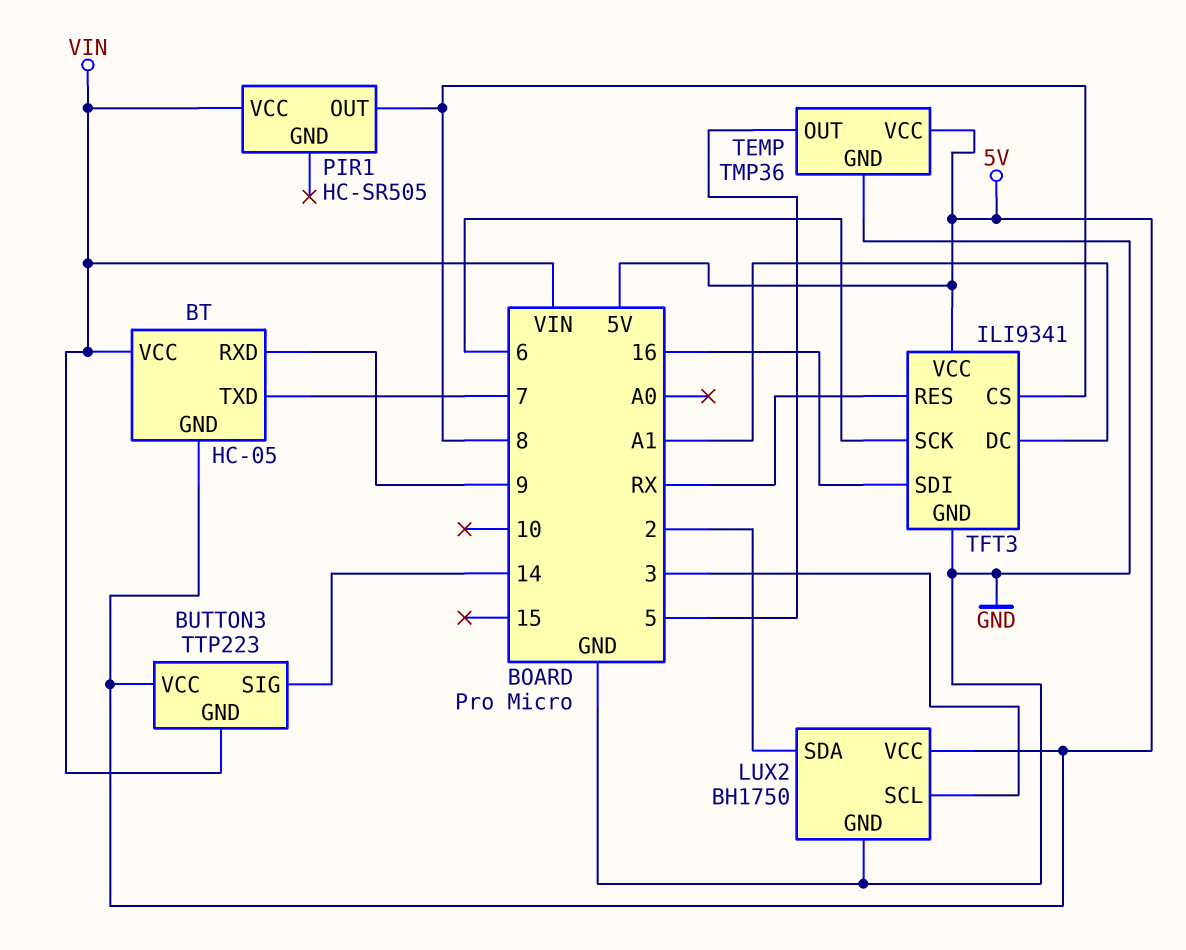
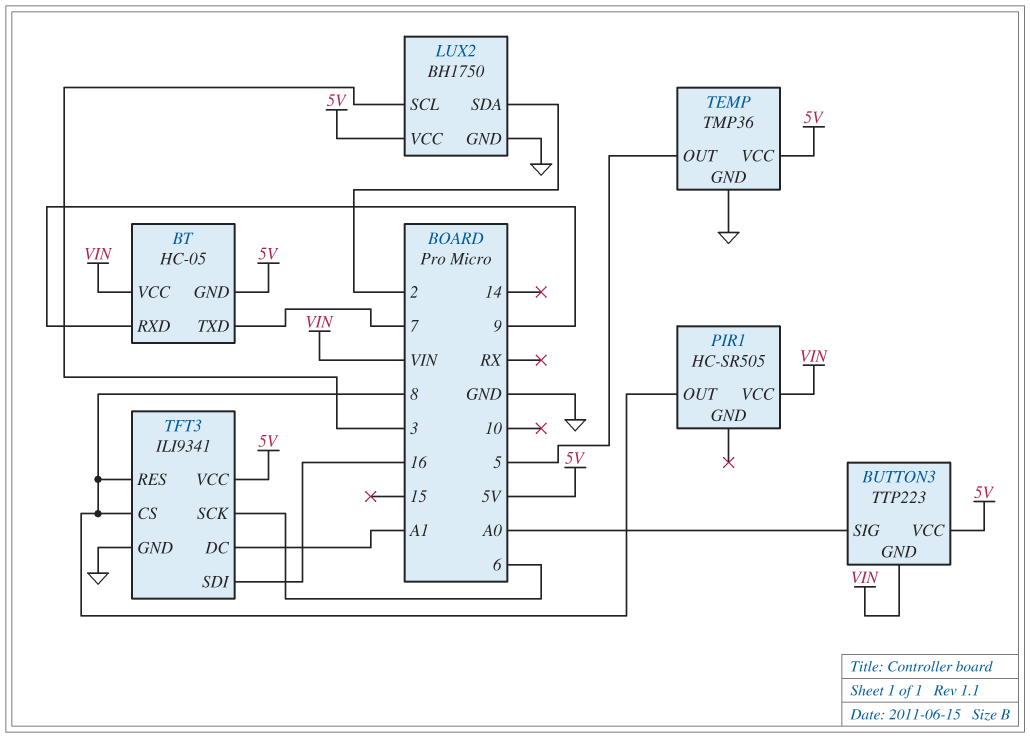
BUTTON3 pin SIG: 14 -> A0
TFT3 pin RES: RX -> 8

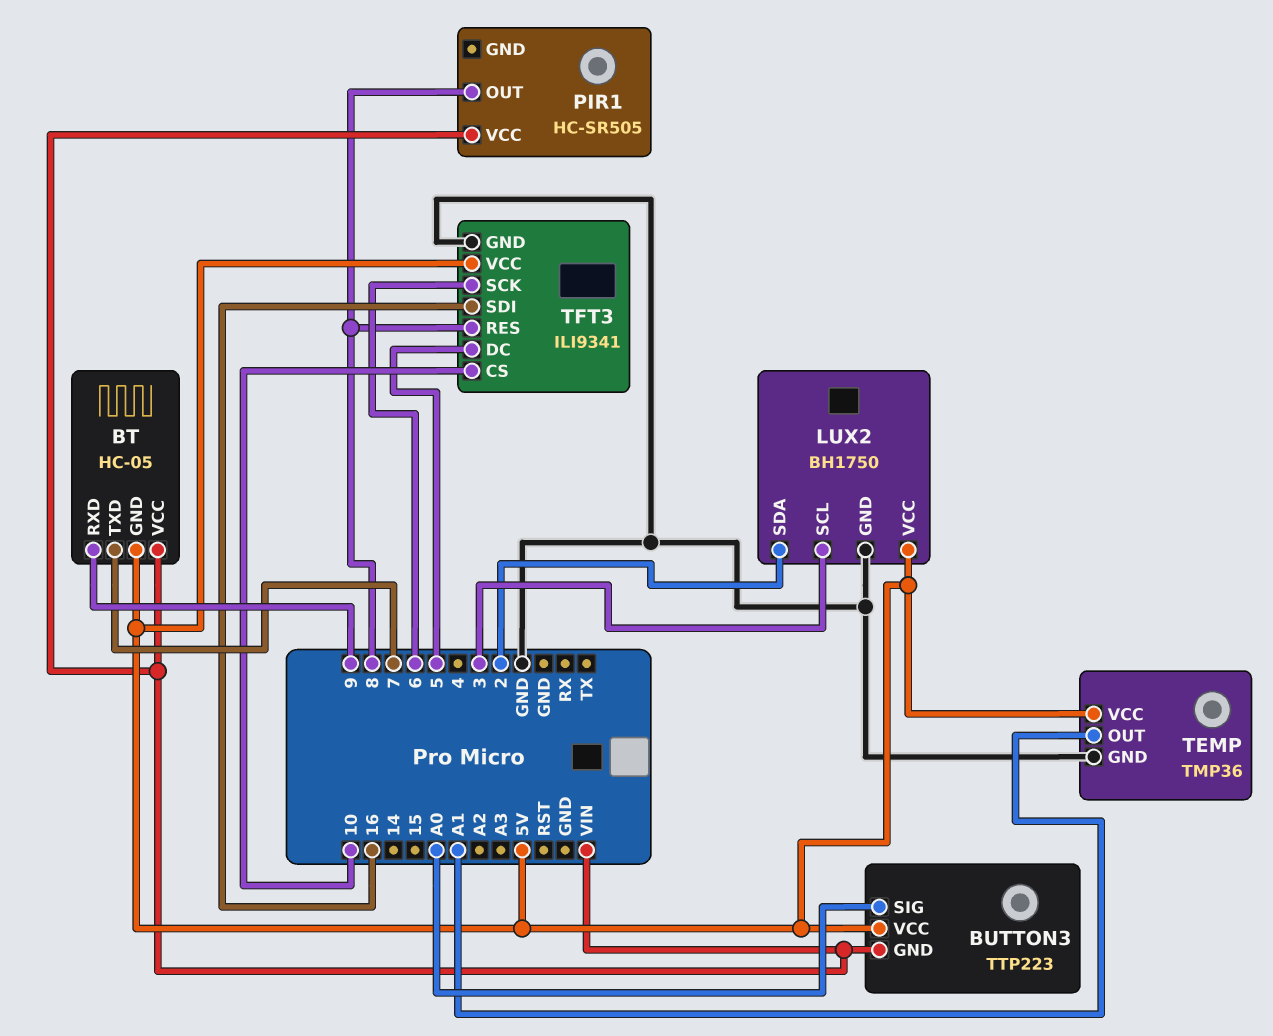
TEMP pin OUT: 5 -> A1
TFT3 pin CS: 8 -> 10
TFT3 pin DC: A1 -> 5

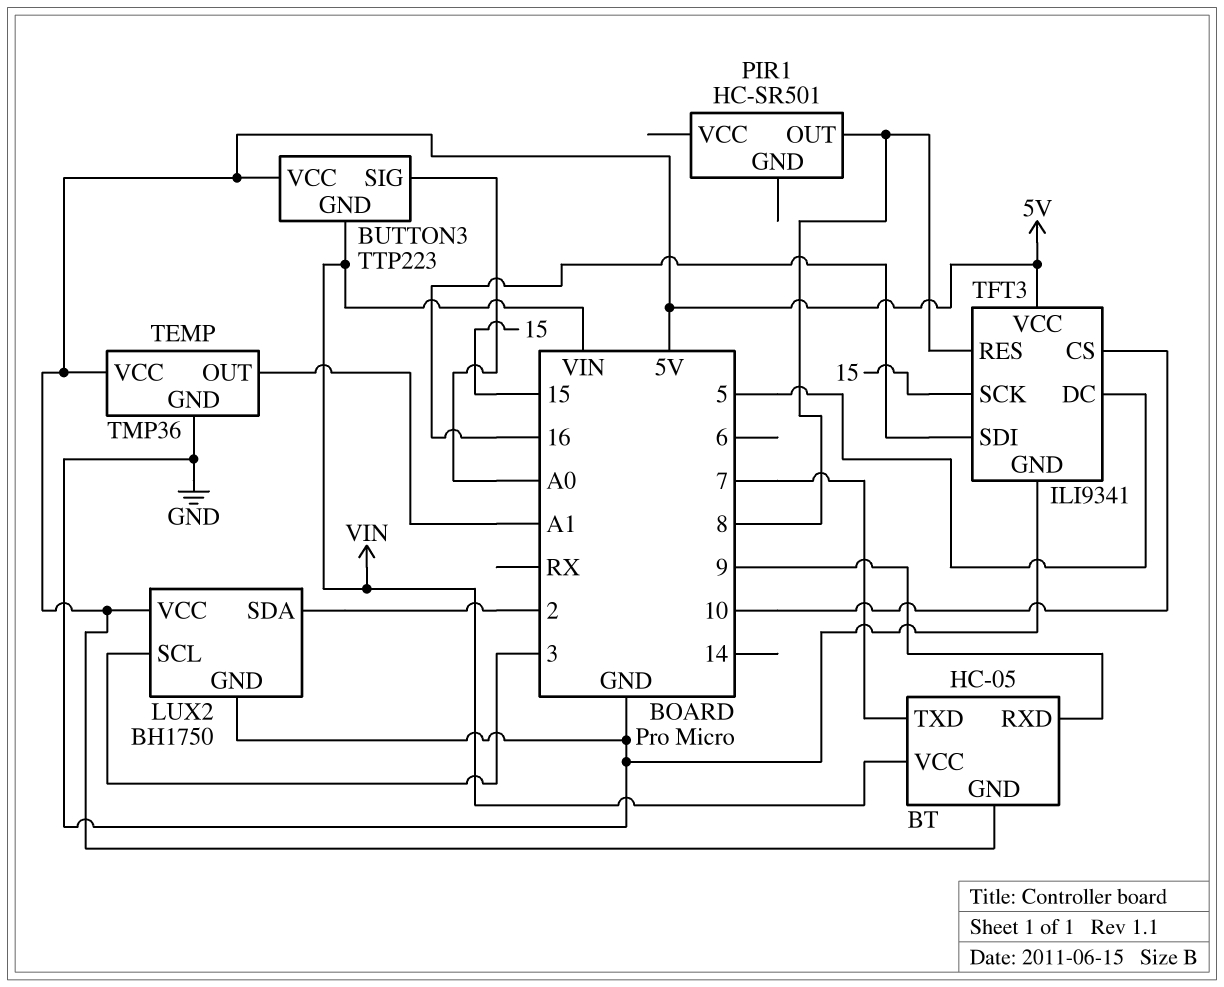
PIR1: HC-SR505 -> HC-SR501
PIR1 pin VCC: VIN -> none
TFT3 pin SCK: 6 -> 15

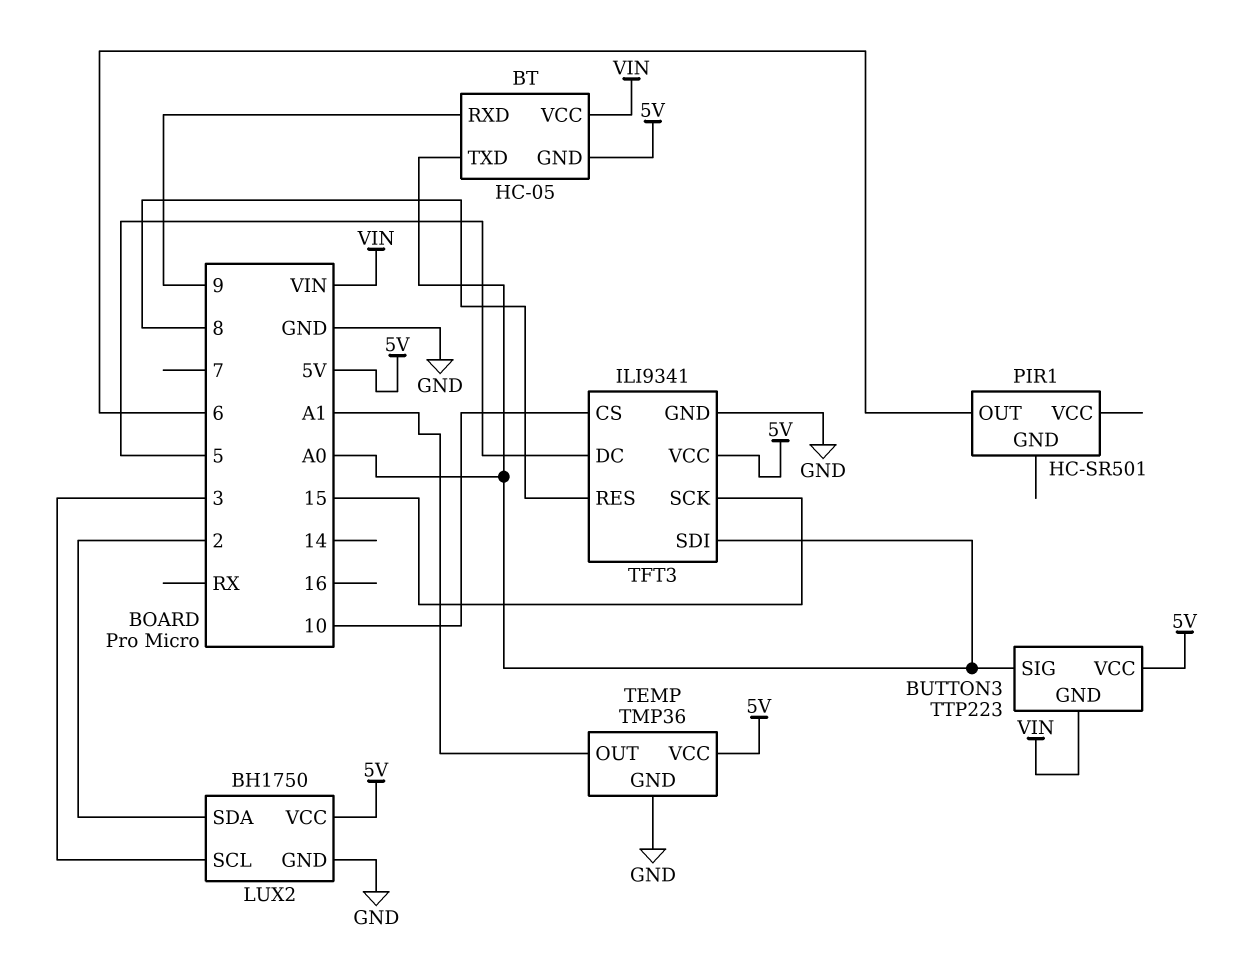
BT pin TXD: 7 -> A0
PIR1 pin OUT: 8 -> 6
TFT3 pin SDI: 16 -> A0

